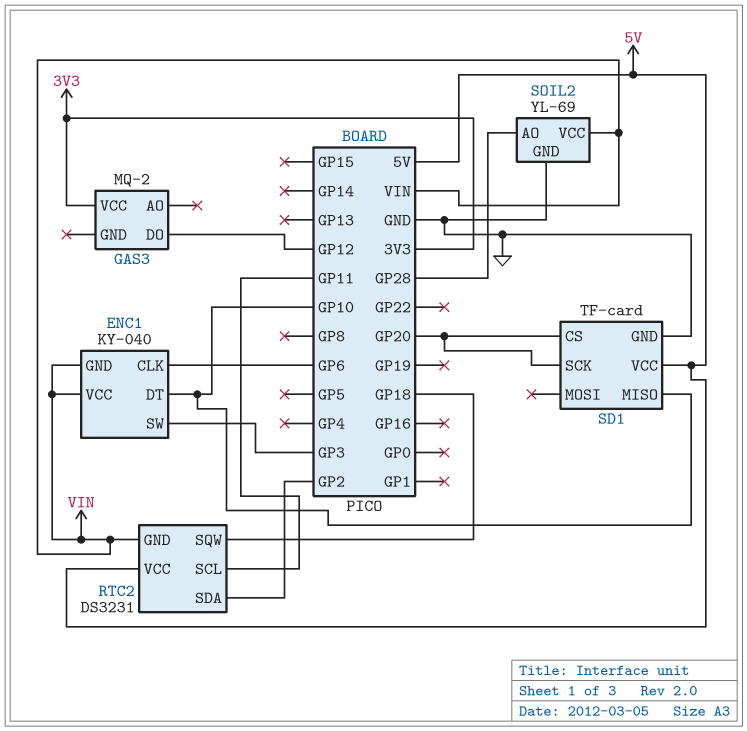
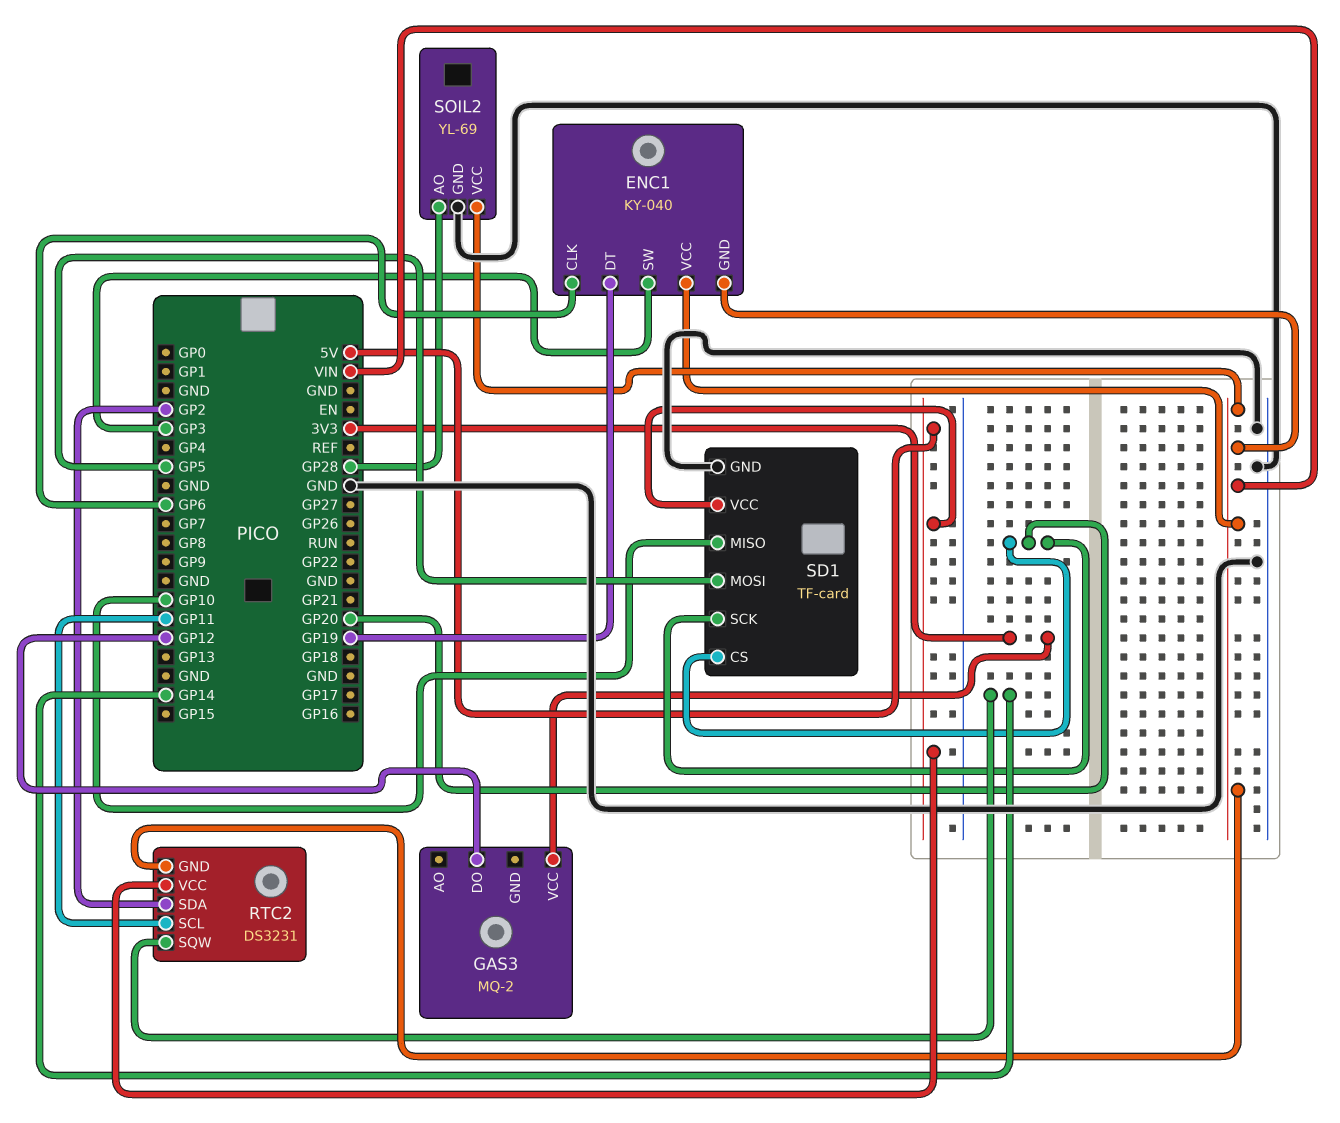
ENC1 pin DT: GP10 -> GP19
RTC2 pin SQW: GP18 -> GP14
SD1 pin MOSI: none -> GP5

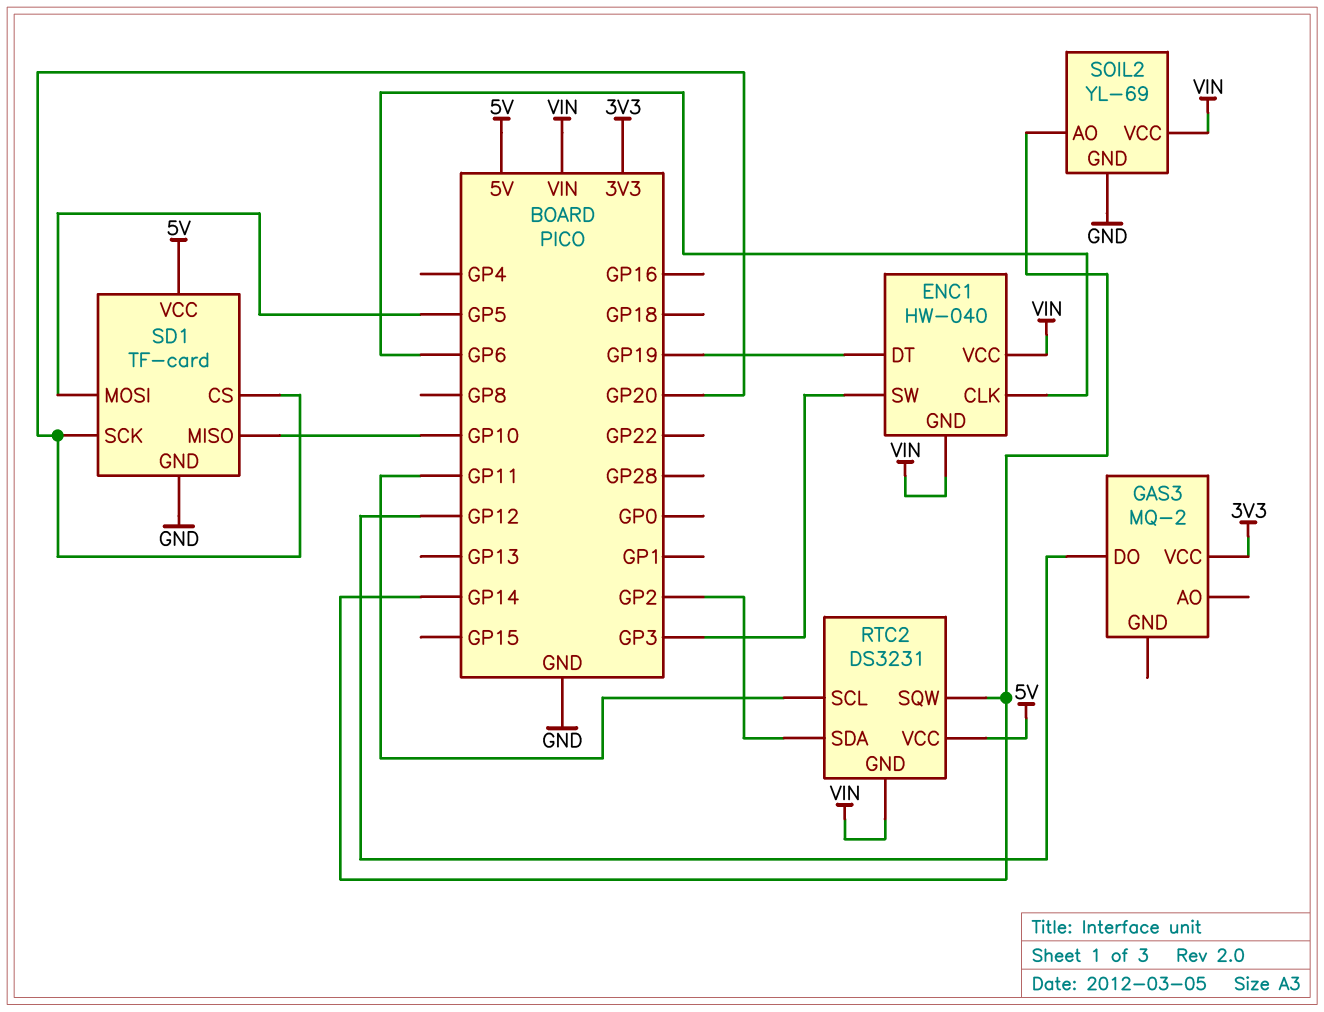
ENC1: KY-040 -> HW-040
SOIL2 pin AO: GP28 -> GP14

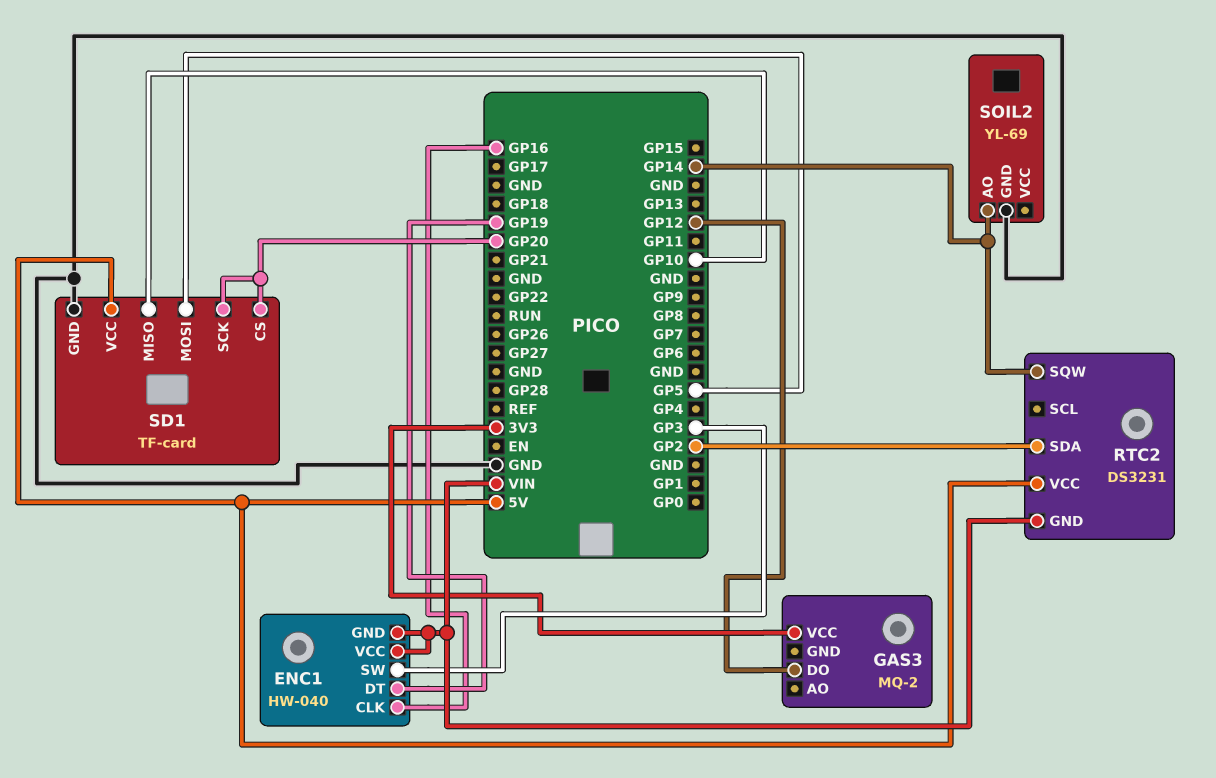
ENC1 pin CLK: GP6 -> GP16
RTC2 pin SCL: GP11 -> none
SOIL2 pin VCC: VIN -> none

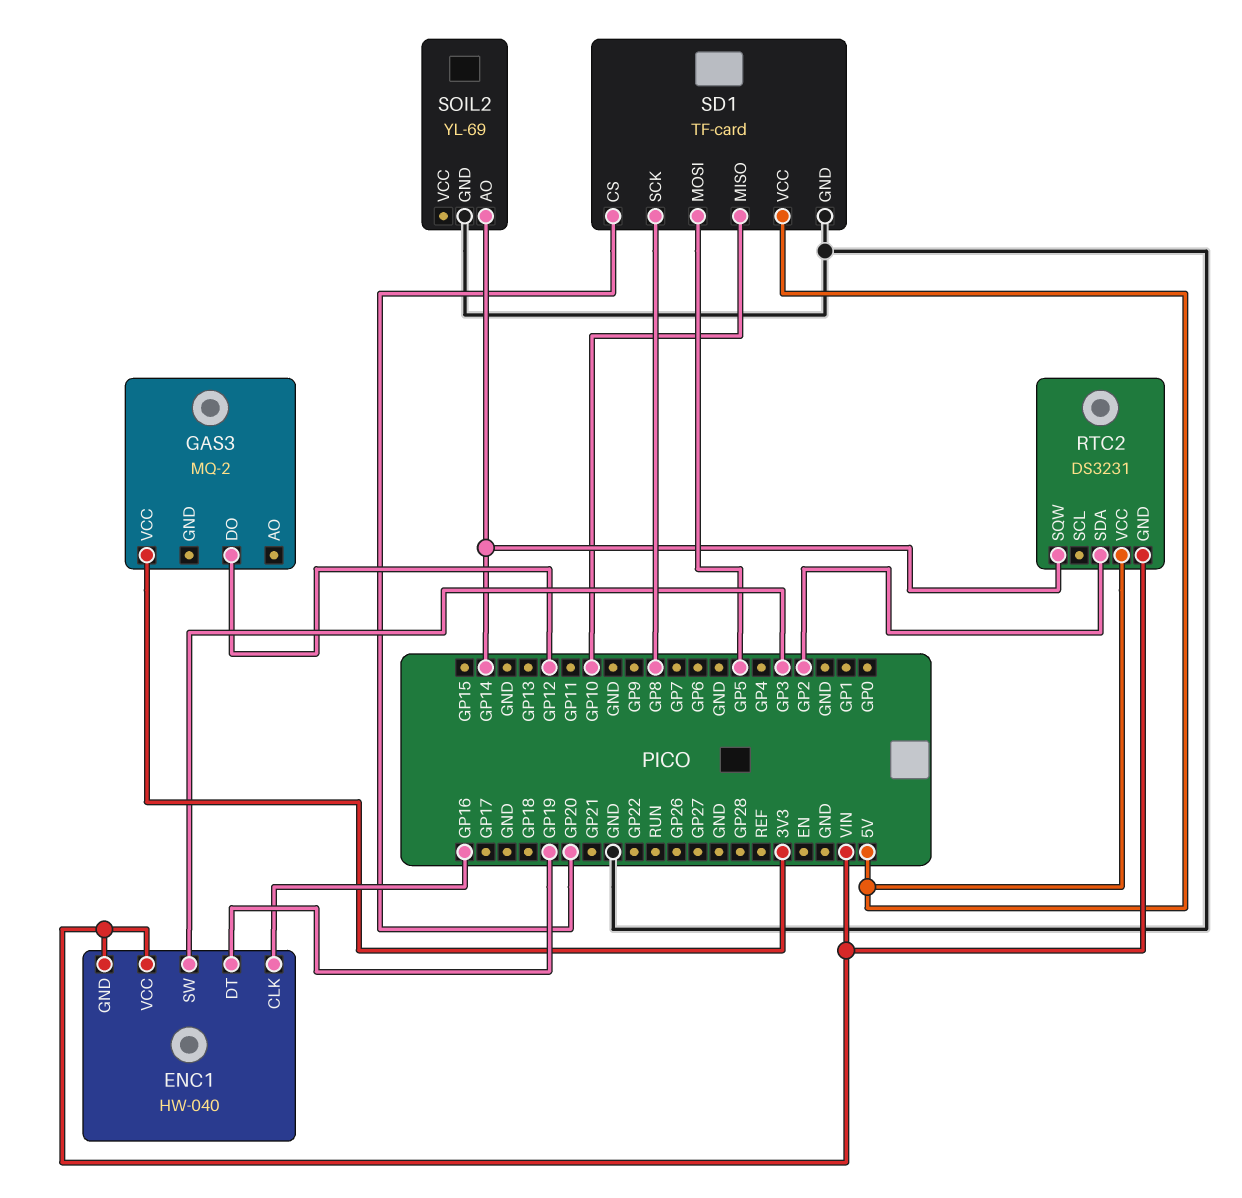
SD1 pin SCK: GP20 -> GP8

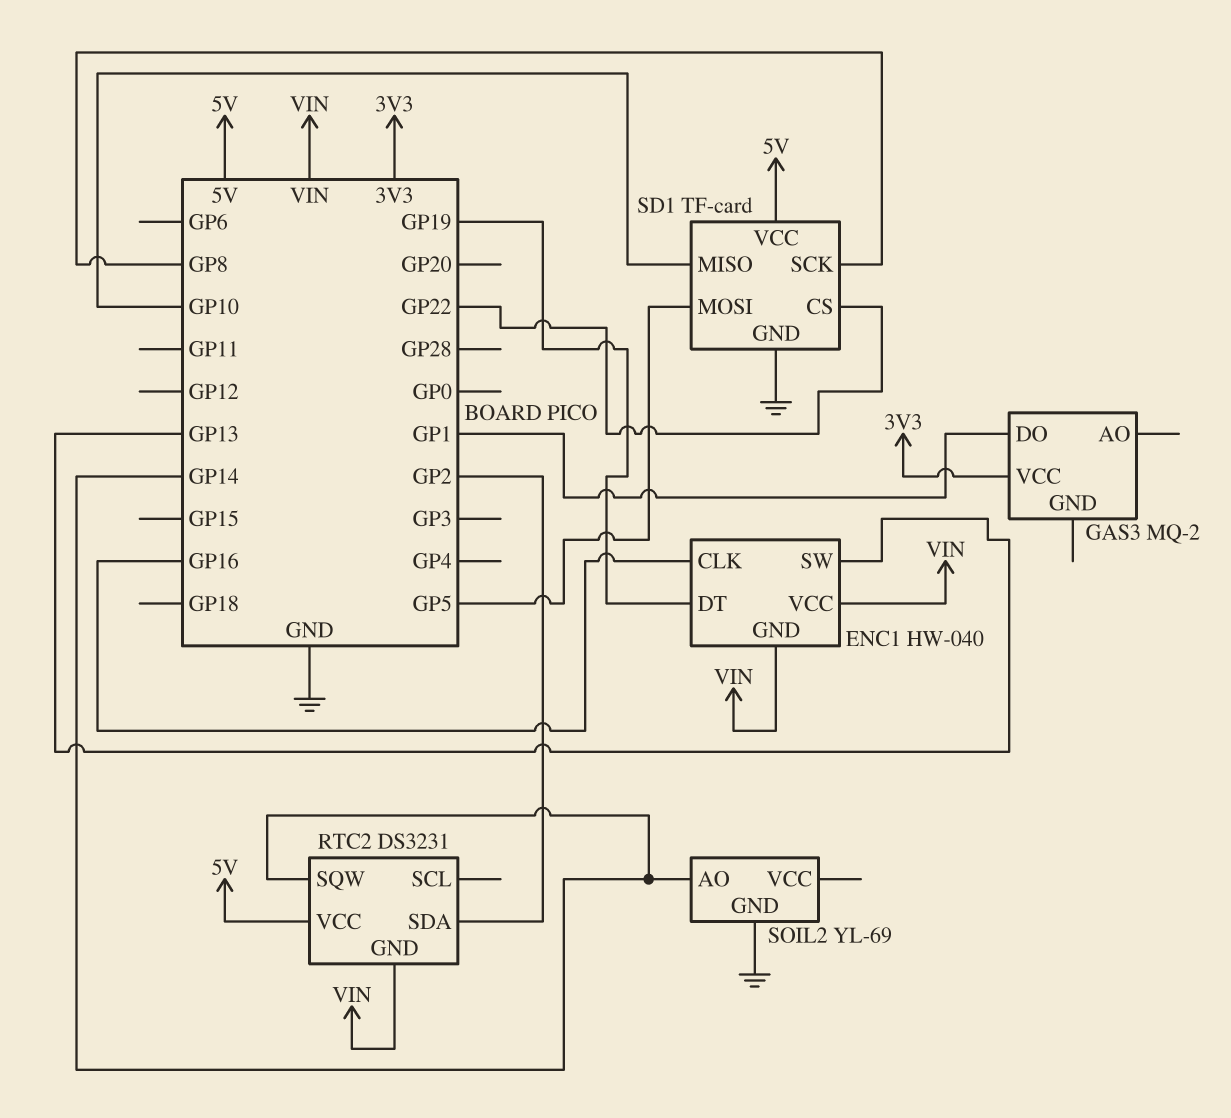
ENC1 pin SW: GP3 -> GP13
GAS3 pin DO: GP12 -> GP1
SD1 pin CS: GP20 -> GP22

